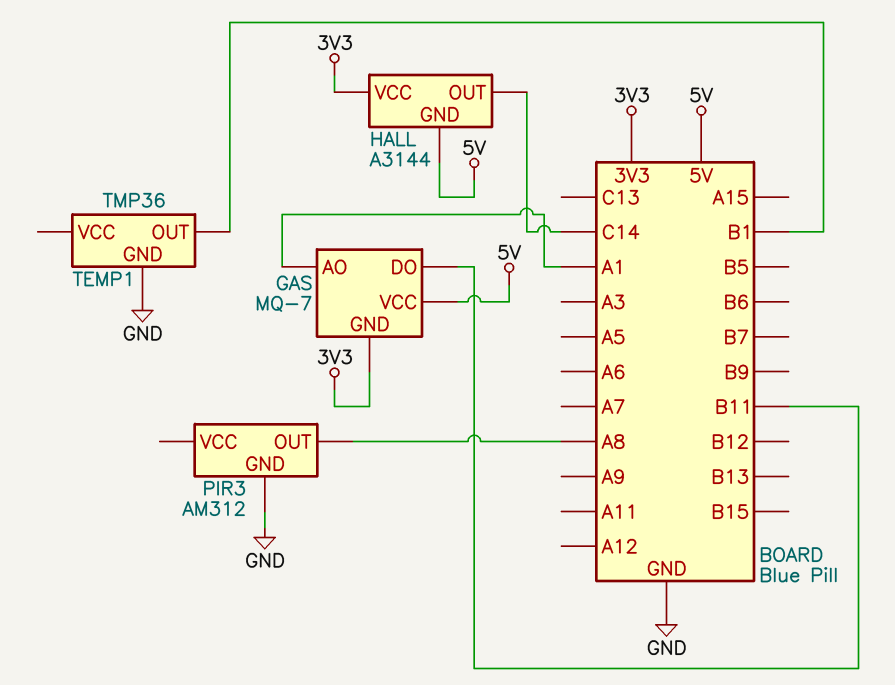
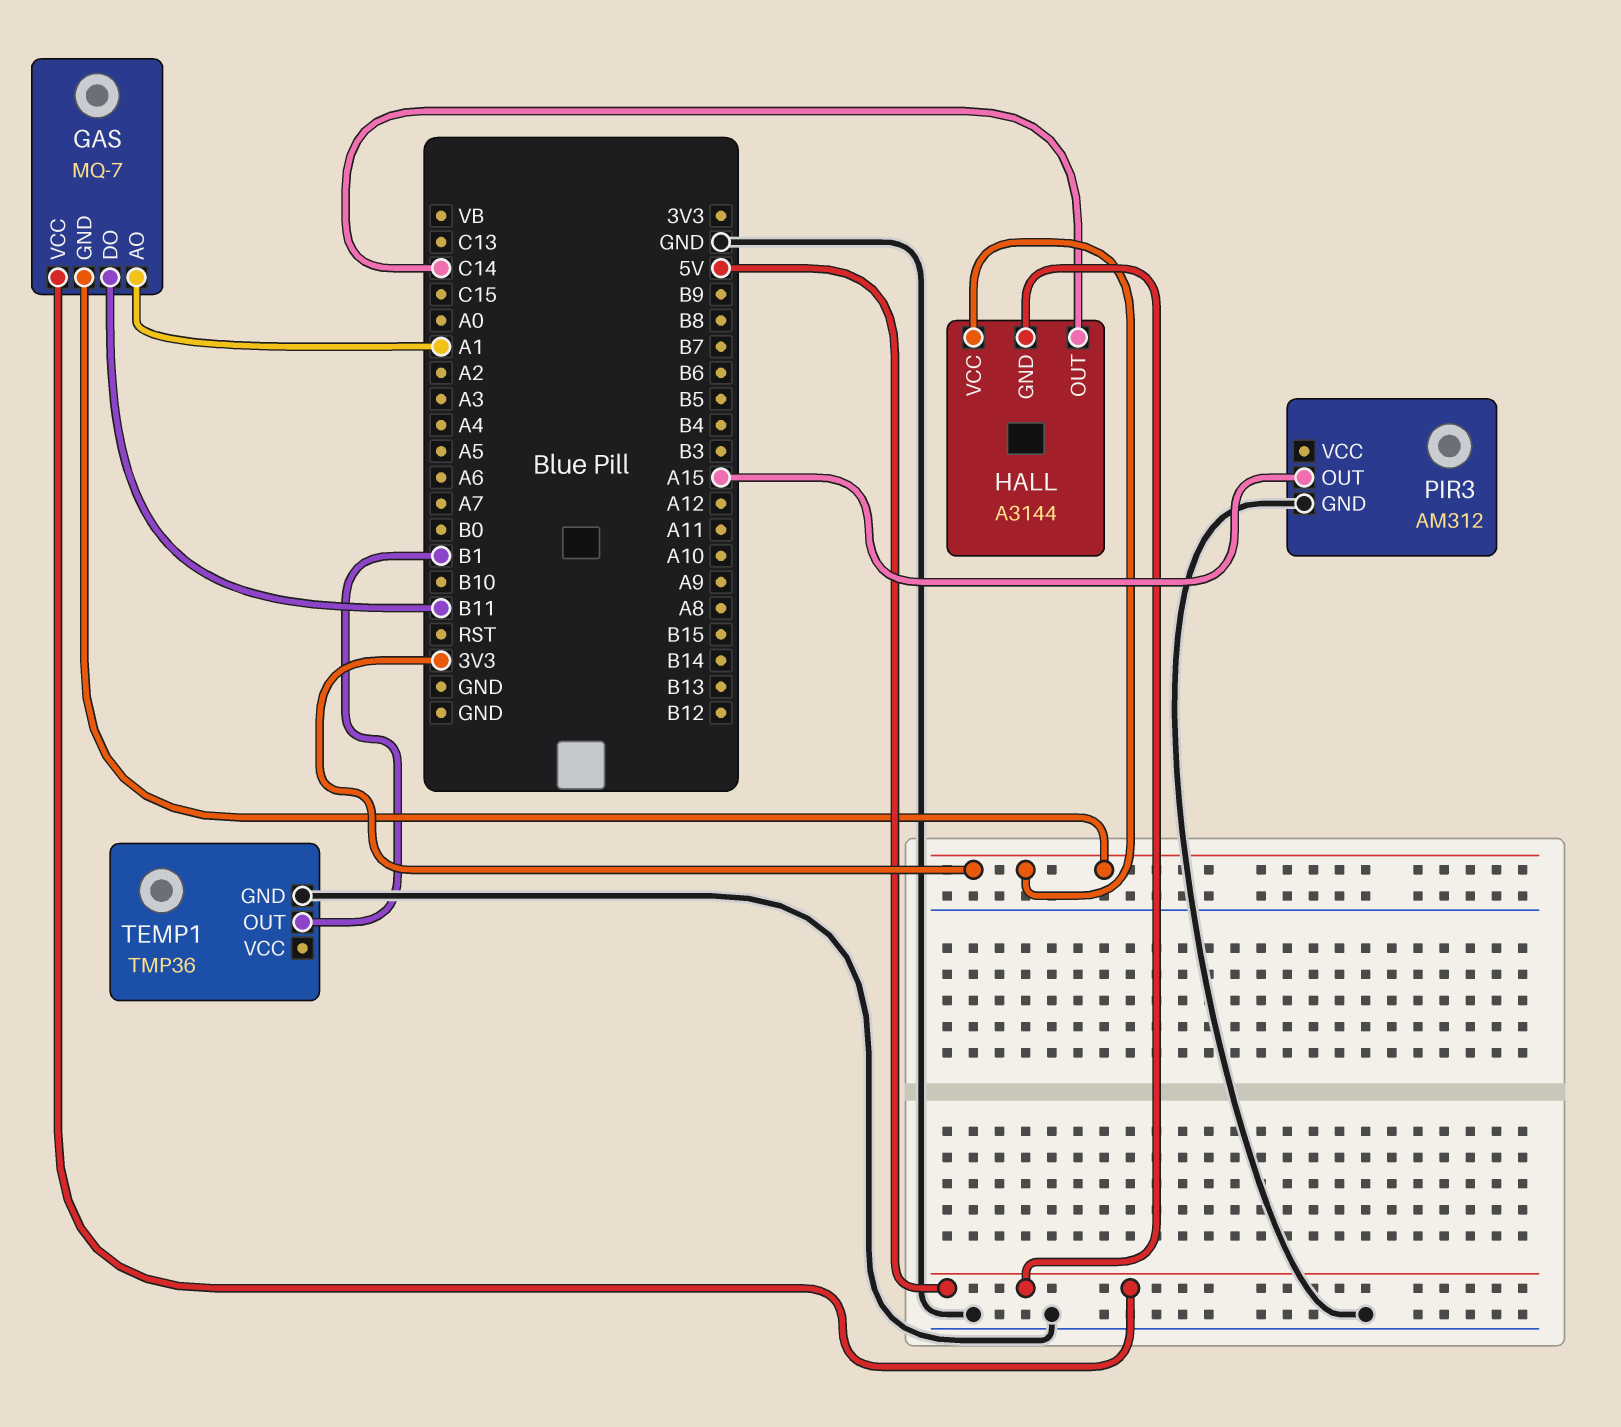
PIR3 pin OUT: A8 -> A15

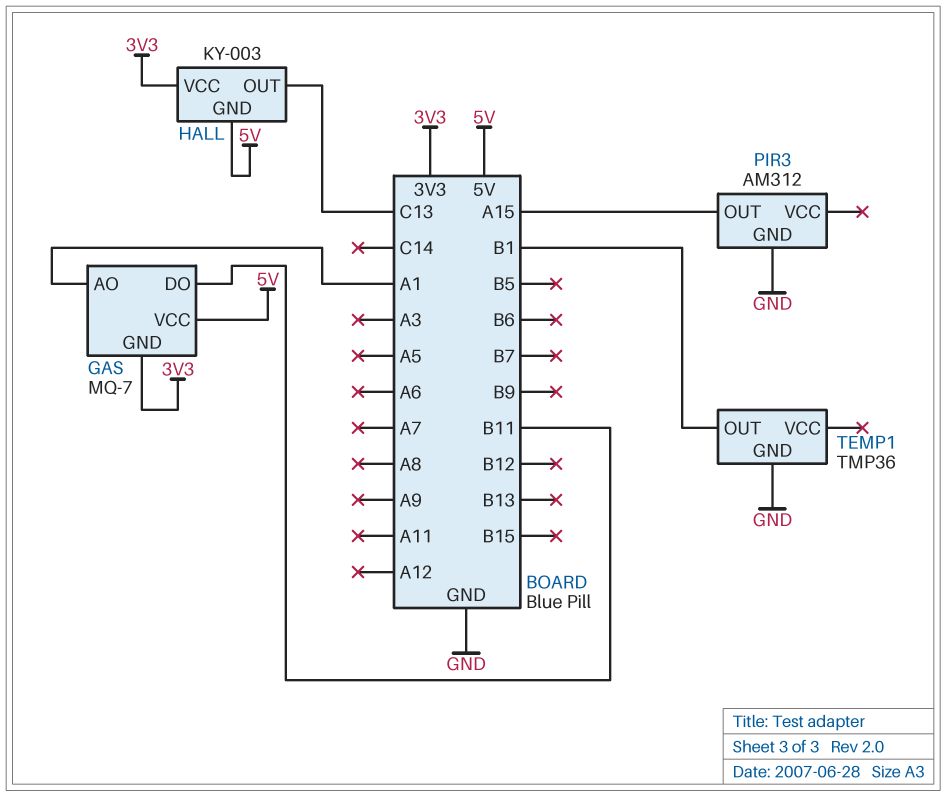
HALL: A3144 -> KY-003
HALL pin OUT: C14 -> C13

